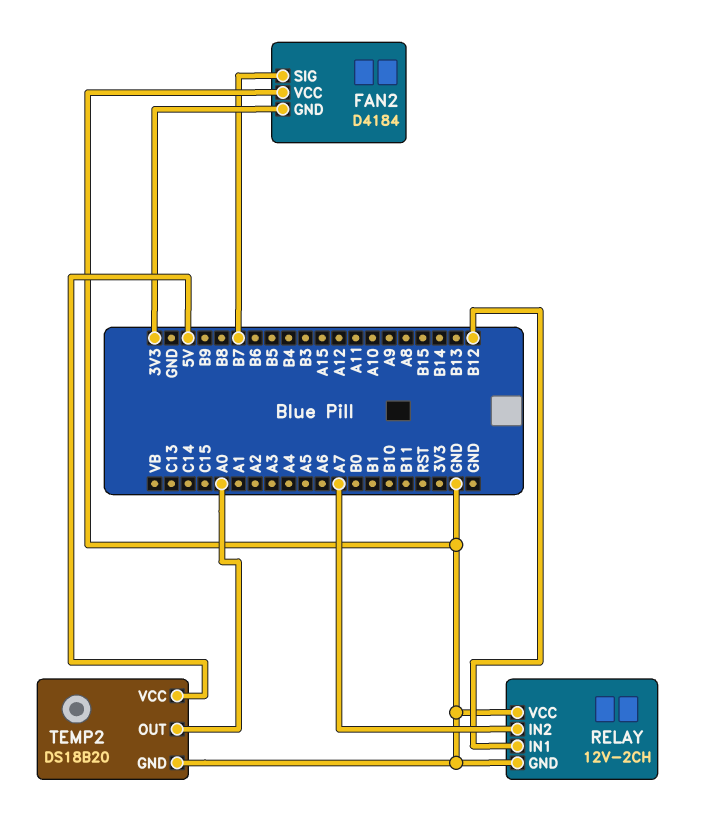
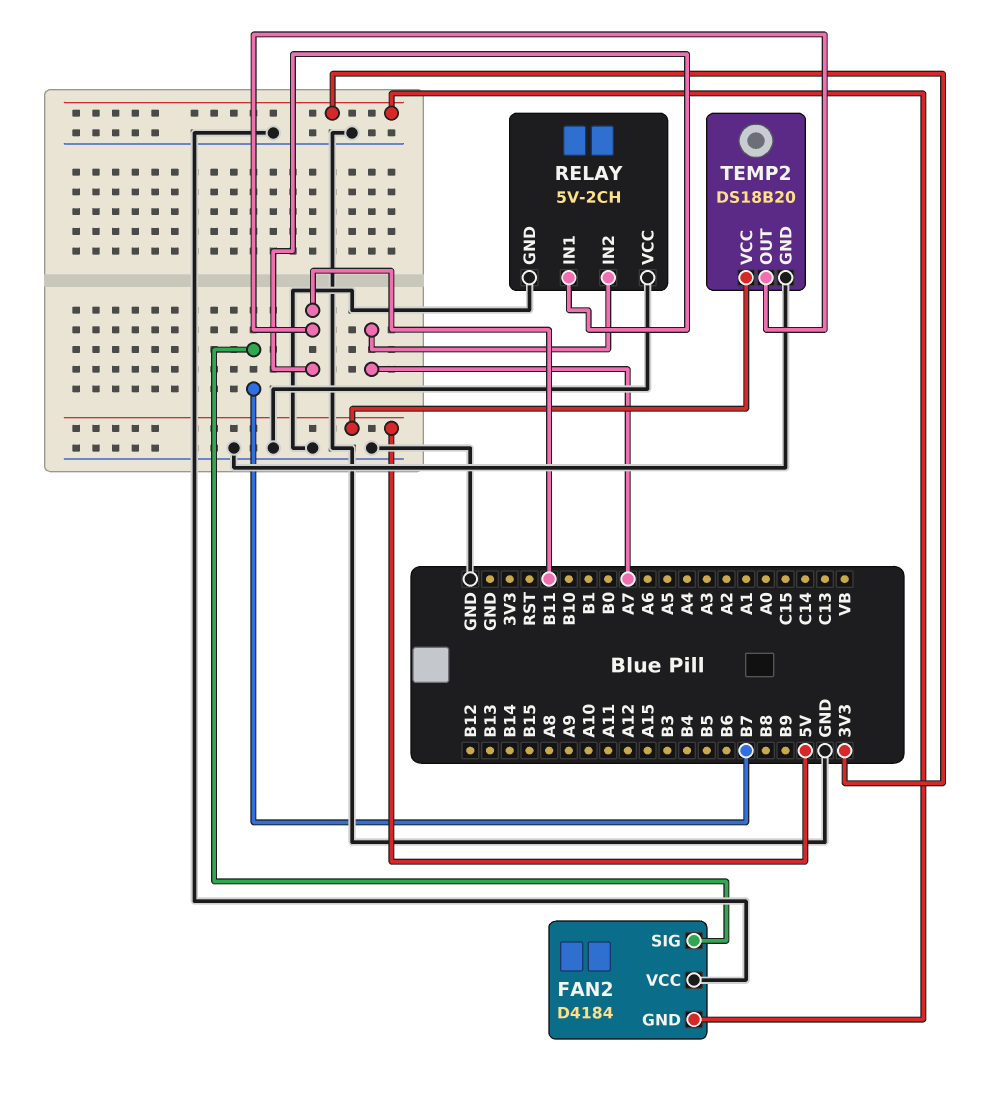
RELAY: 12V-2CH -> 5V-2CH
RELAY pin IN1: B12 -> B11
TEMP2 pin OUT: A0 -> B11

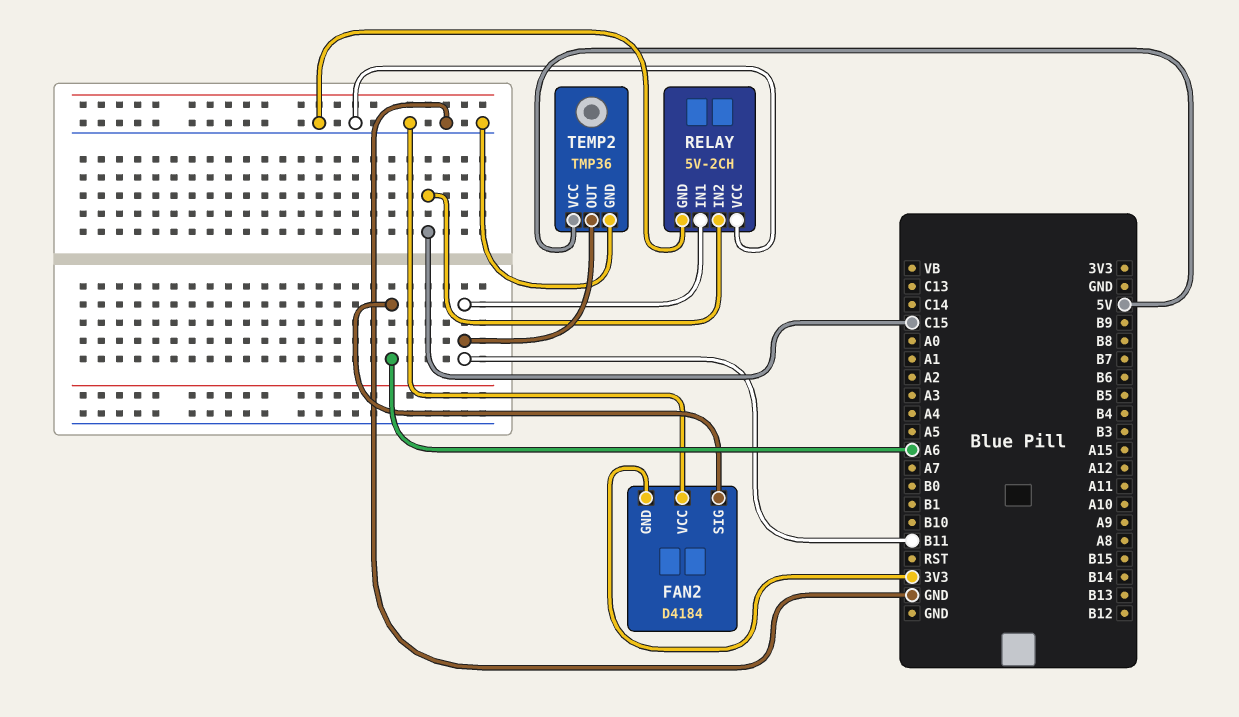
FAN2 pin SIG: B7 -> A6
RELAY pin IN2: A7 -> C15
TEMP2: DS18B20 -> TMP36

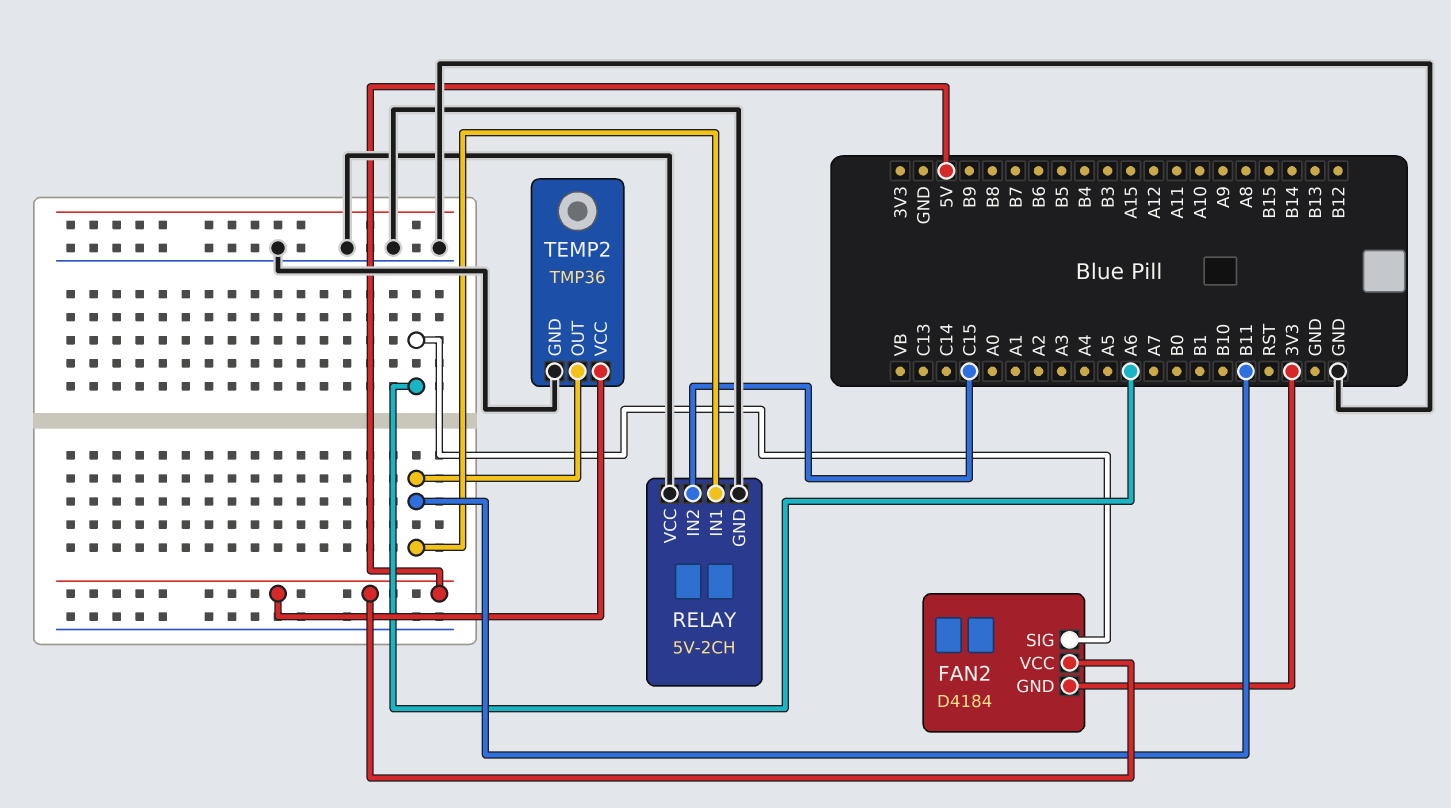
FAN2 pin VCC: GND -> 5V

